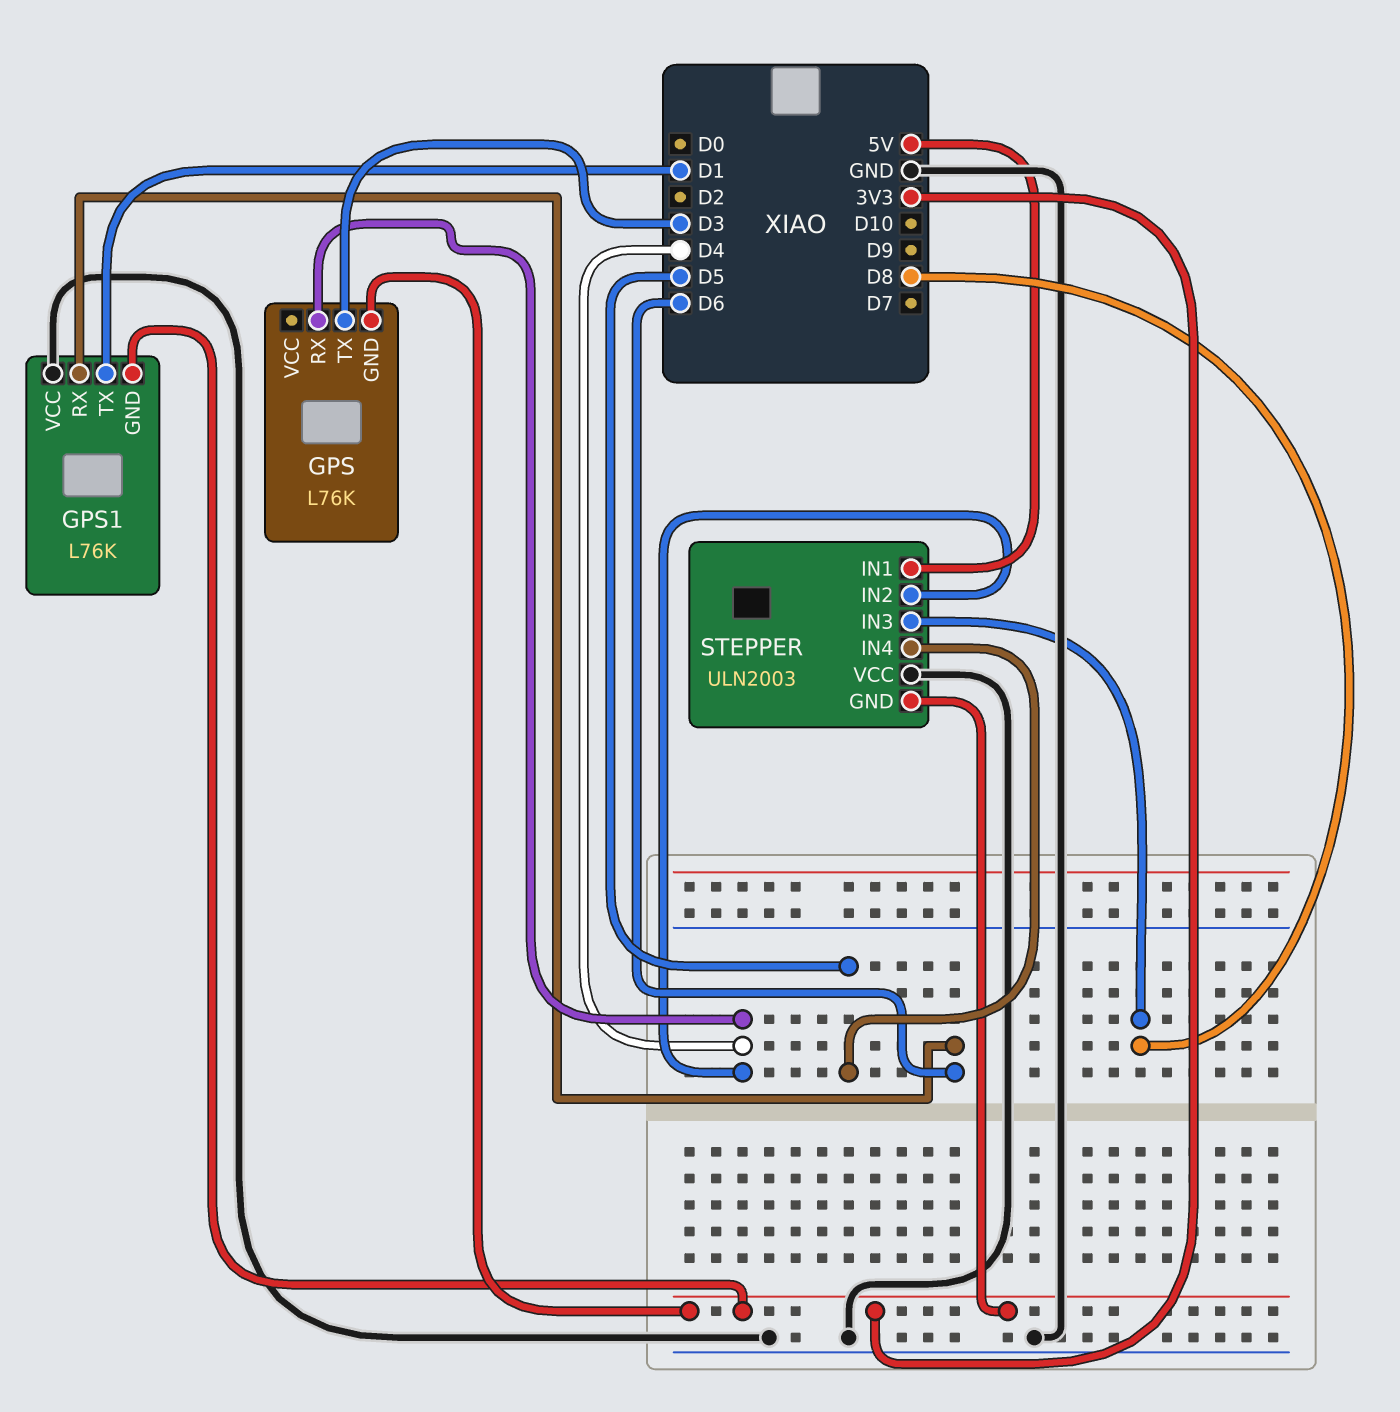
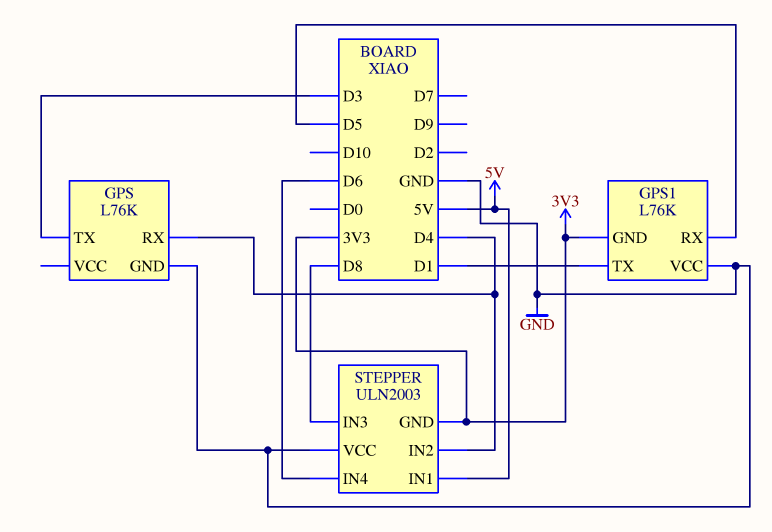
GPS pin GND: 3V3 -> GND
GPS1 pin RX: D6 -> D5
STEPPER pin IN4: D5 -> D6

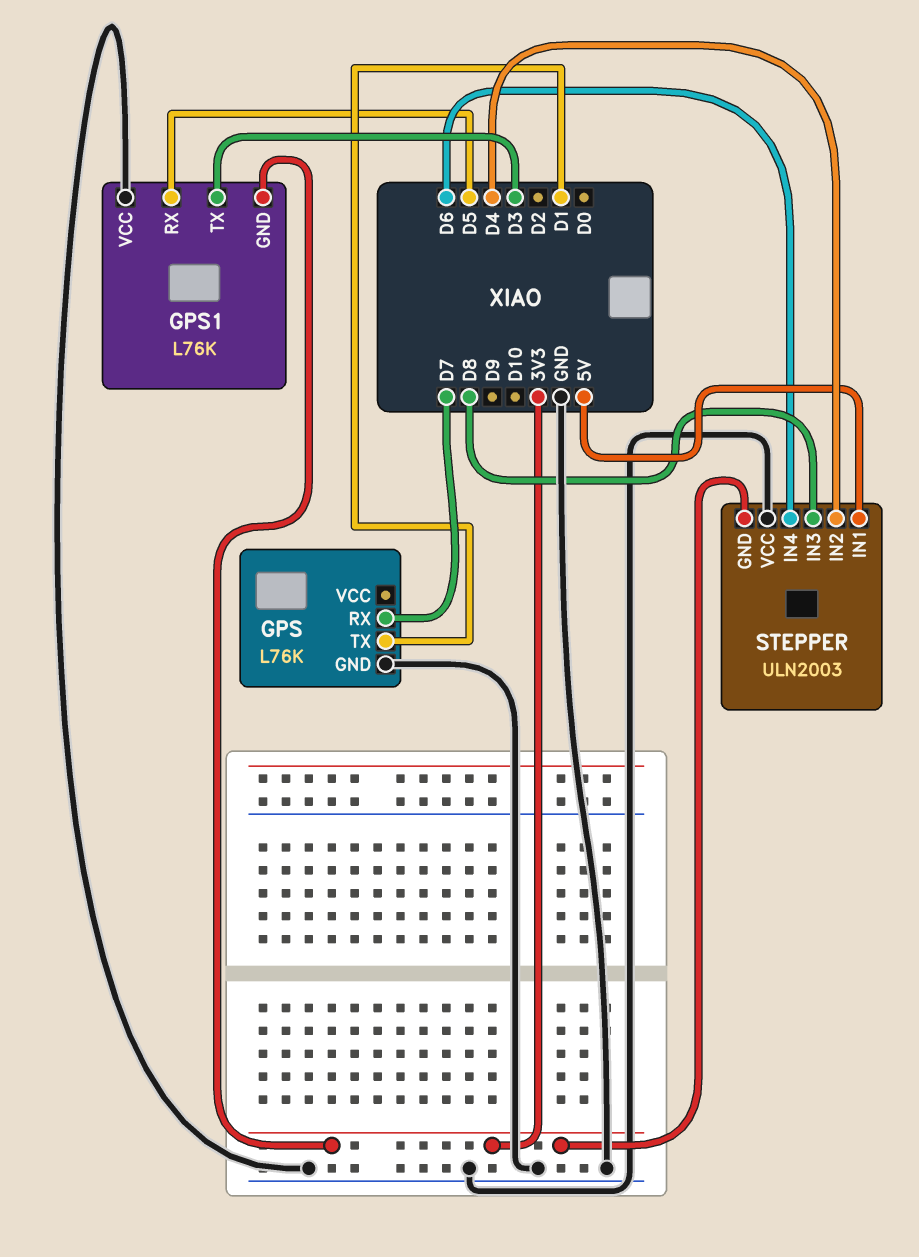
GPS pin RX: D4 -> D7
GPS pin TX: D3 -> D1
GPS1 pin TX: D1 -> D3

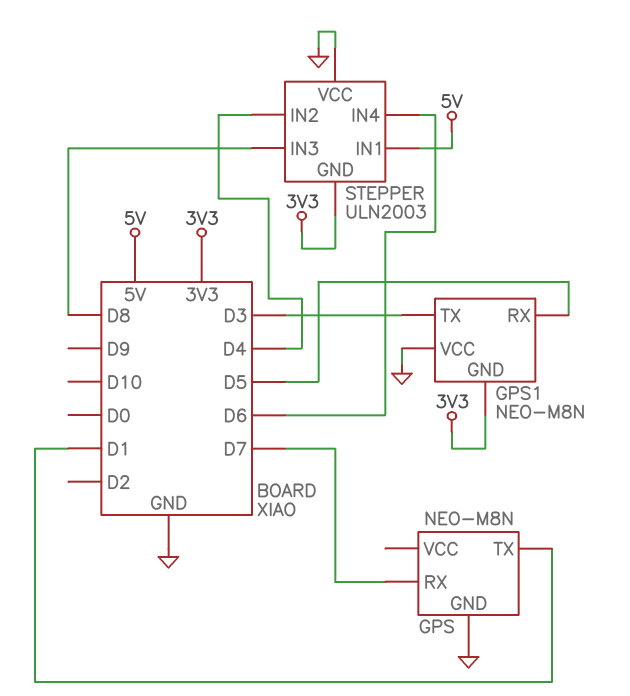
GPS: L76K -> NEO-M8N
GPS1: L76K -> NEO-M8N

